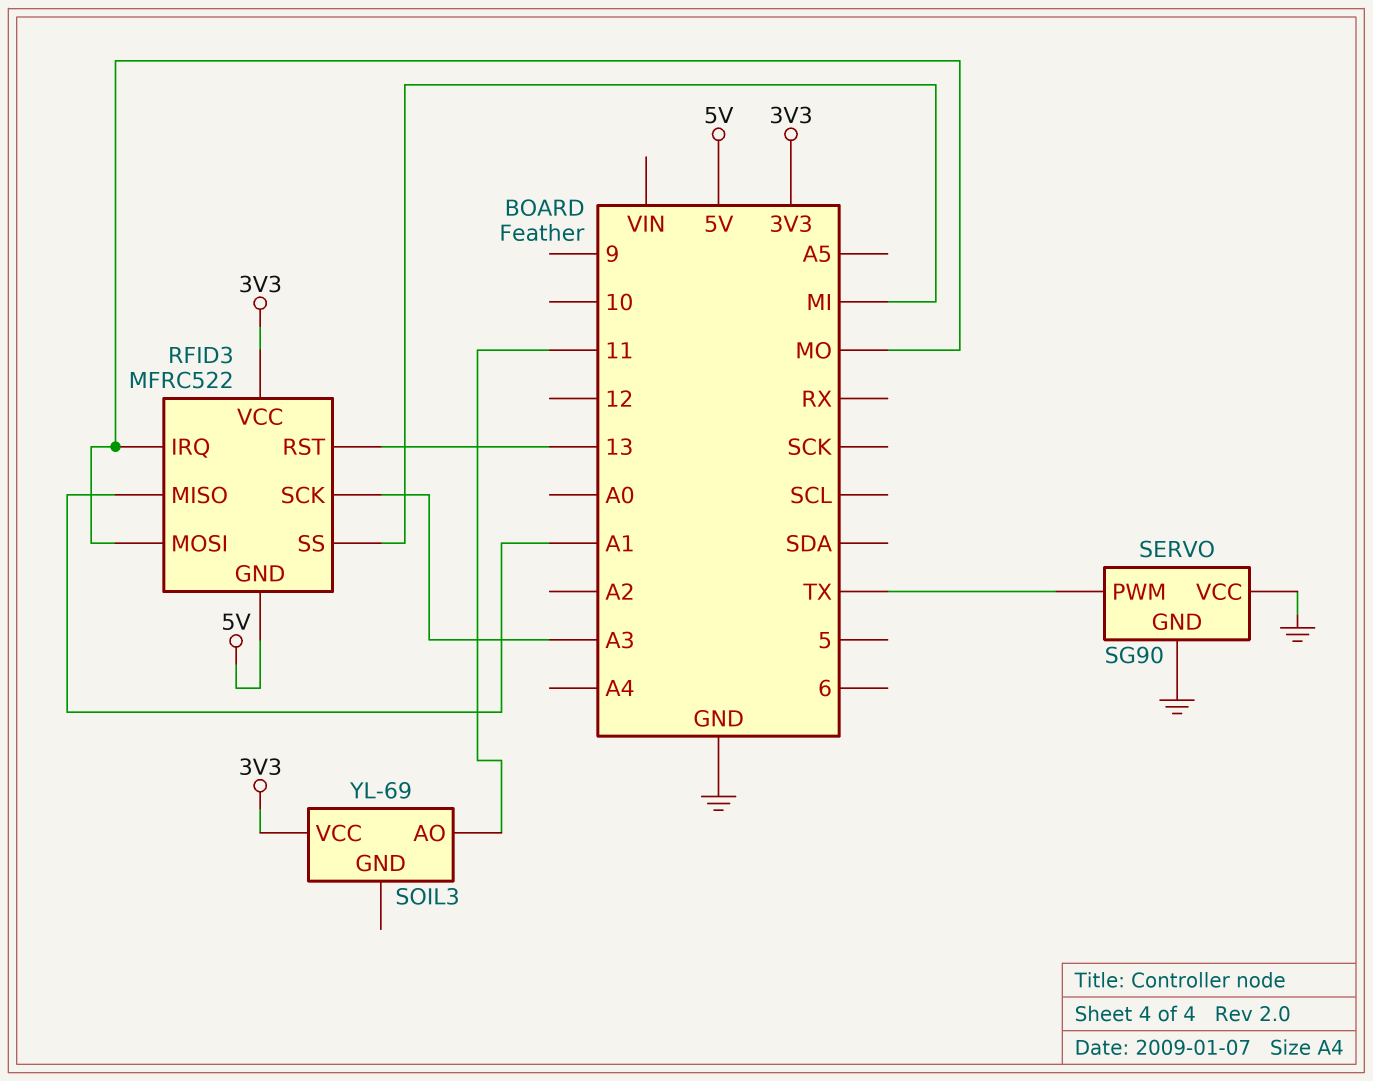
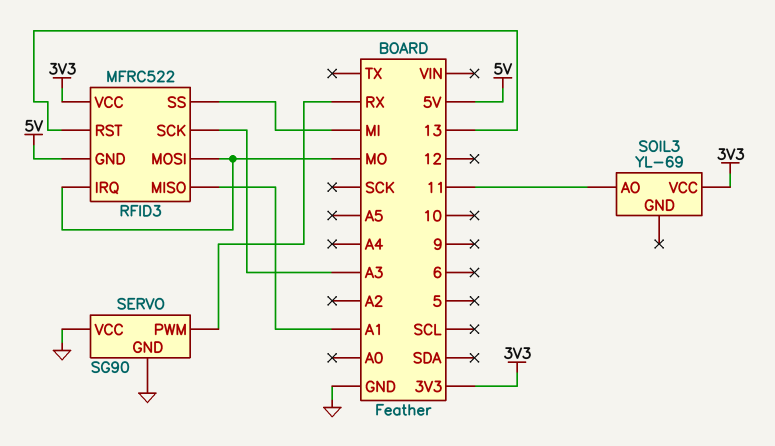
SERVO pin PWM: TX -> RX

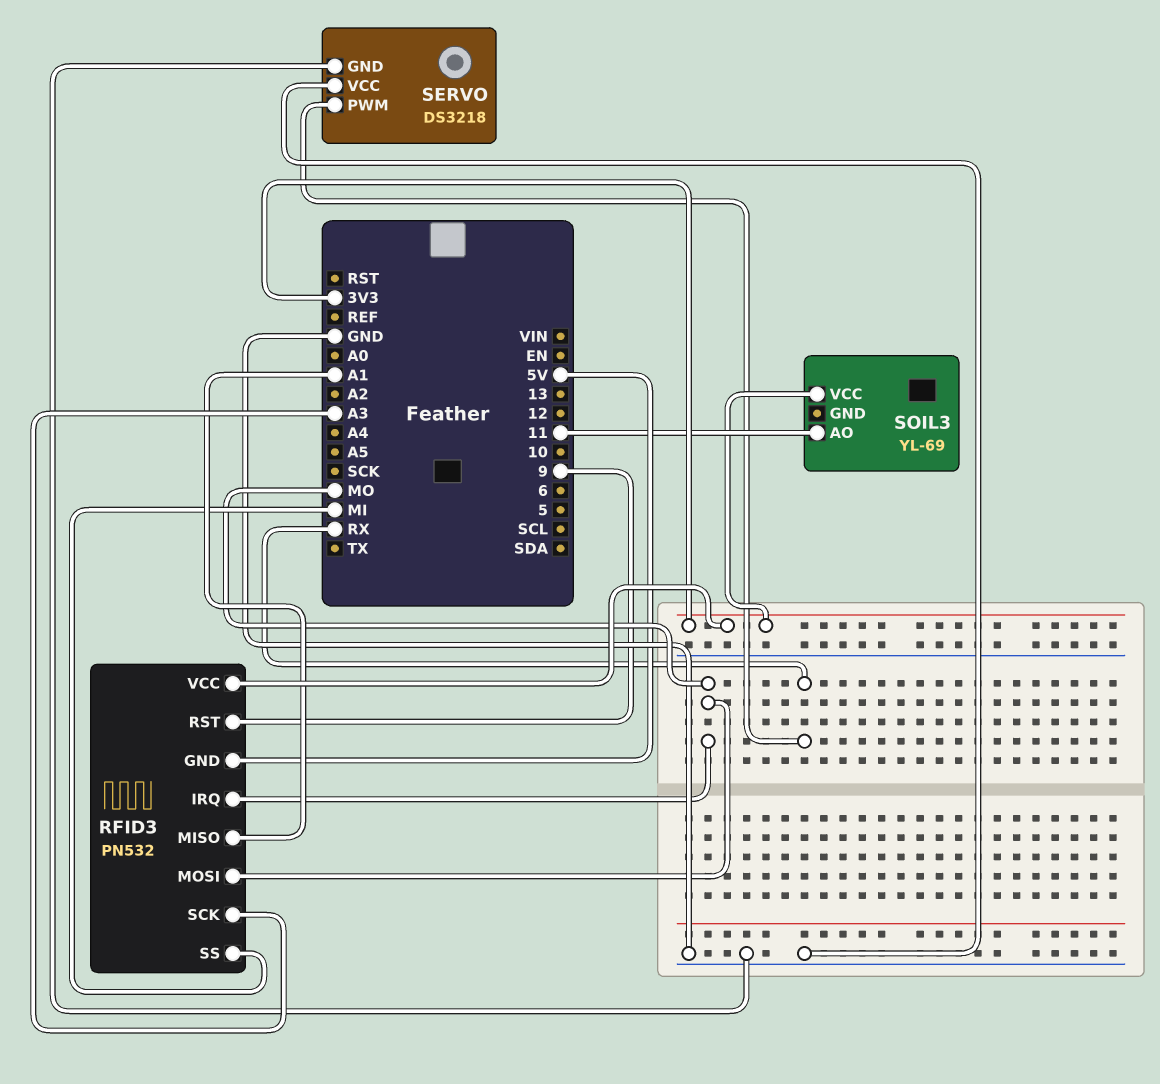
RFID3: MFRC522 -> PN532
RFID3 pin RST: 13 -> 9
SERVO: SG90 -> DS3218

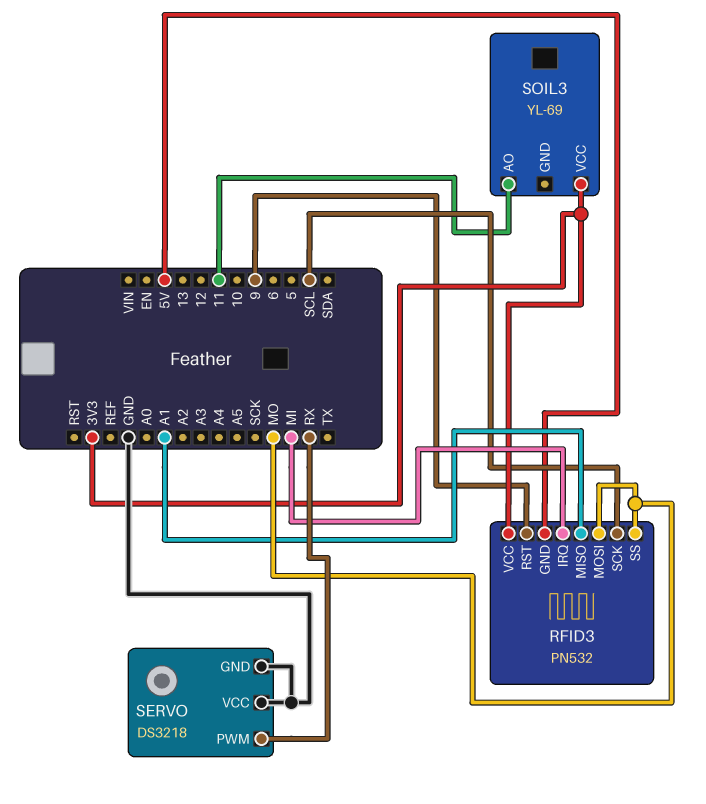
RFID3 pin IRQ: MO -> MI
RFID3 pin SCK: A3 -> SCL
RFID3 pin SS: MI -> MO

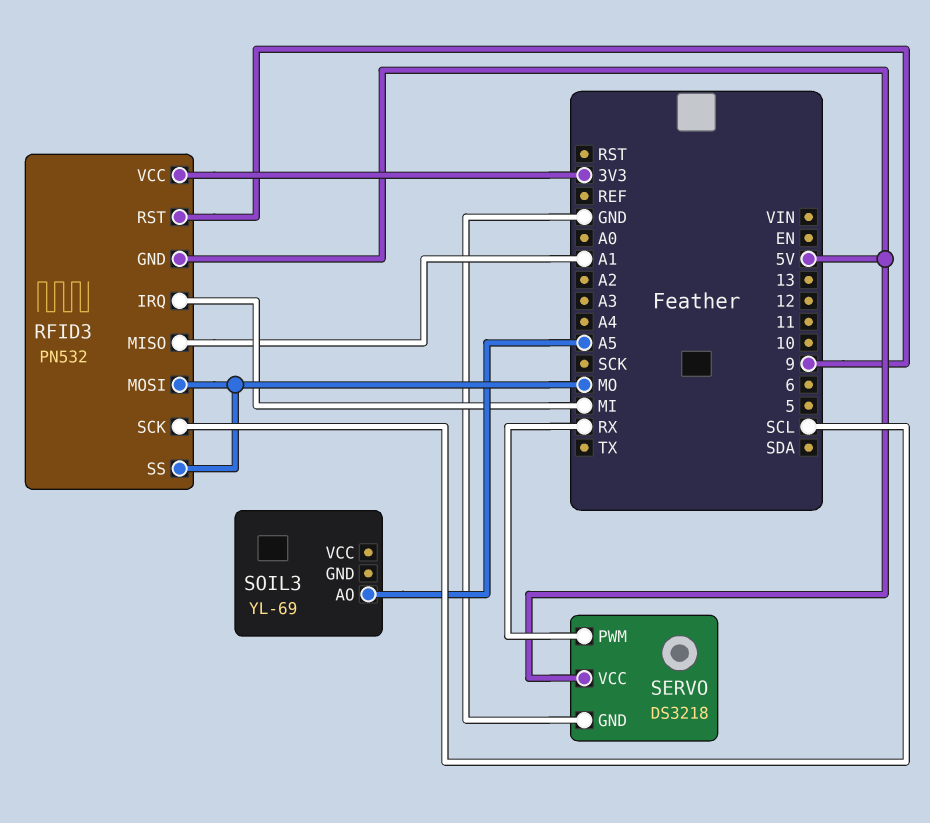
SERVO pin VCC: GND -> 5V
SOIL3 pin AO: 11 -> A5
SOIL3 pin VCC: 3V3 -> none

